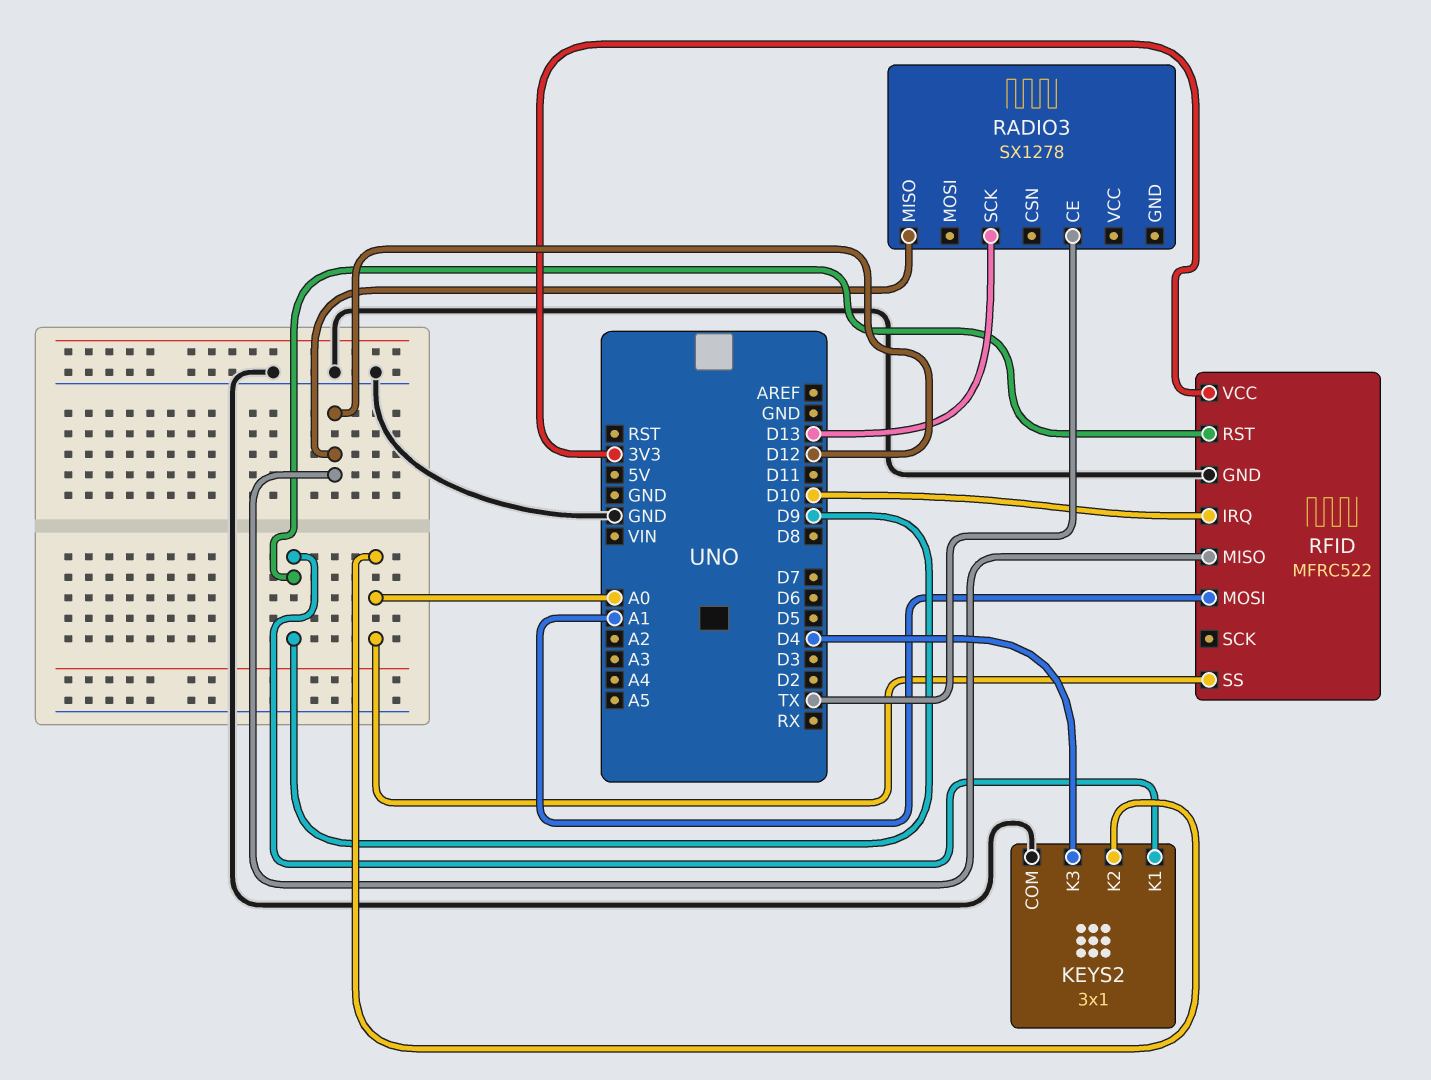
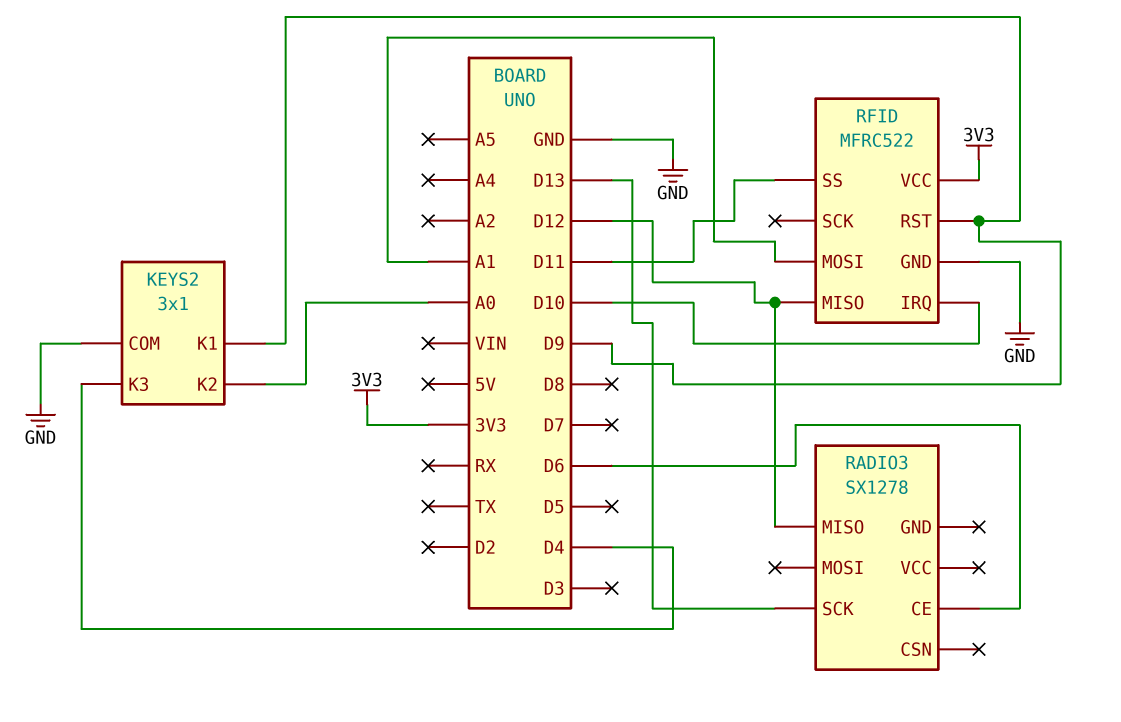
RADIO3 pin CE: TX -> D6
RFID pin SS: A0 -> D11

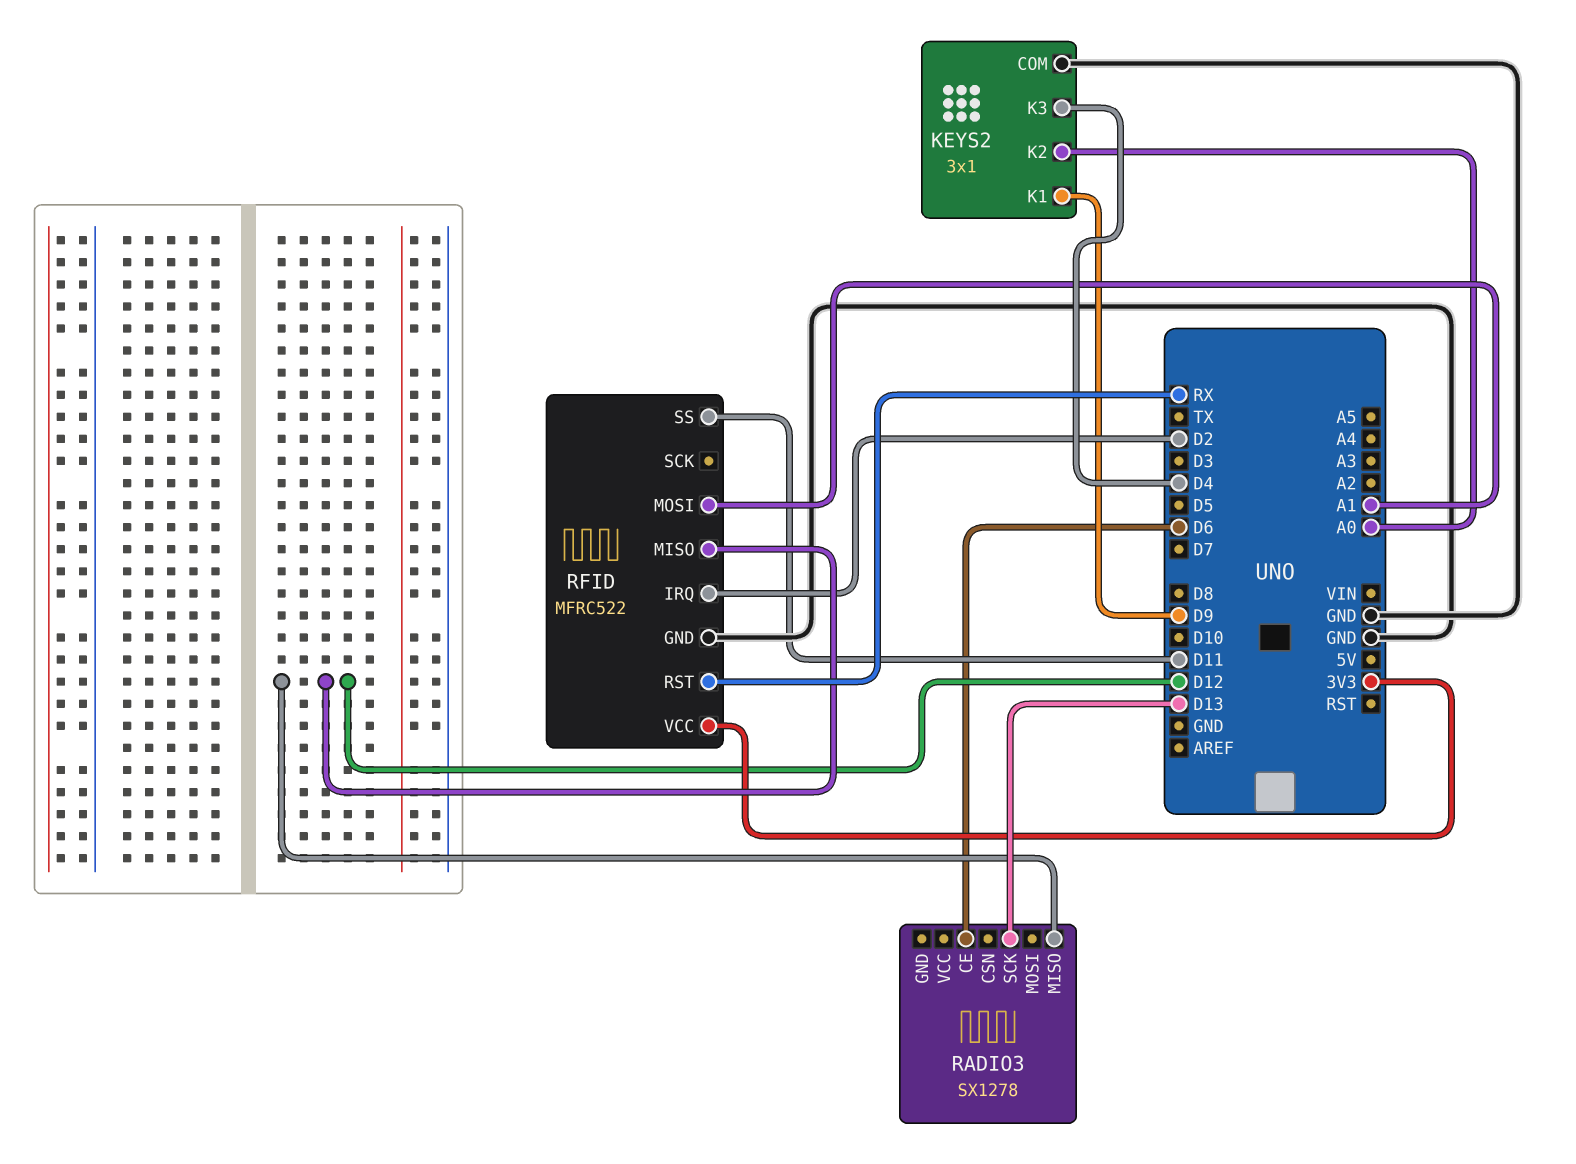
RFID pin IRQ: D10 -> D2
RFID pin RST: D9 -> RX

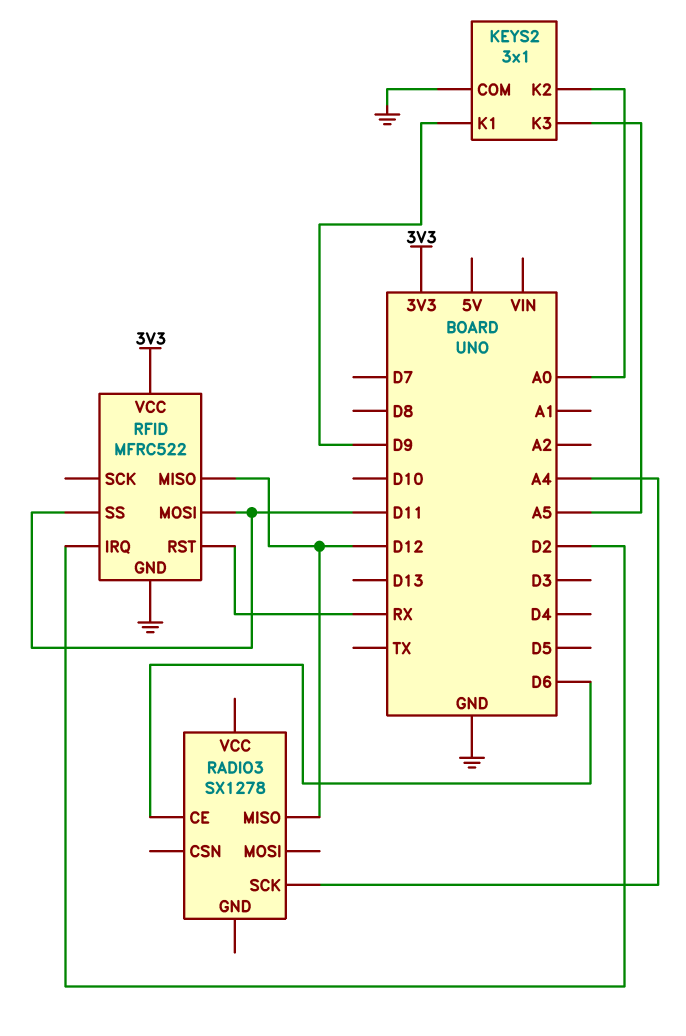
KEYS2 pin K3: D4 -> A5
RADIO3 pin SCK: D13 -> A4
RFID pin MOSI: A1 -> D11

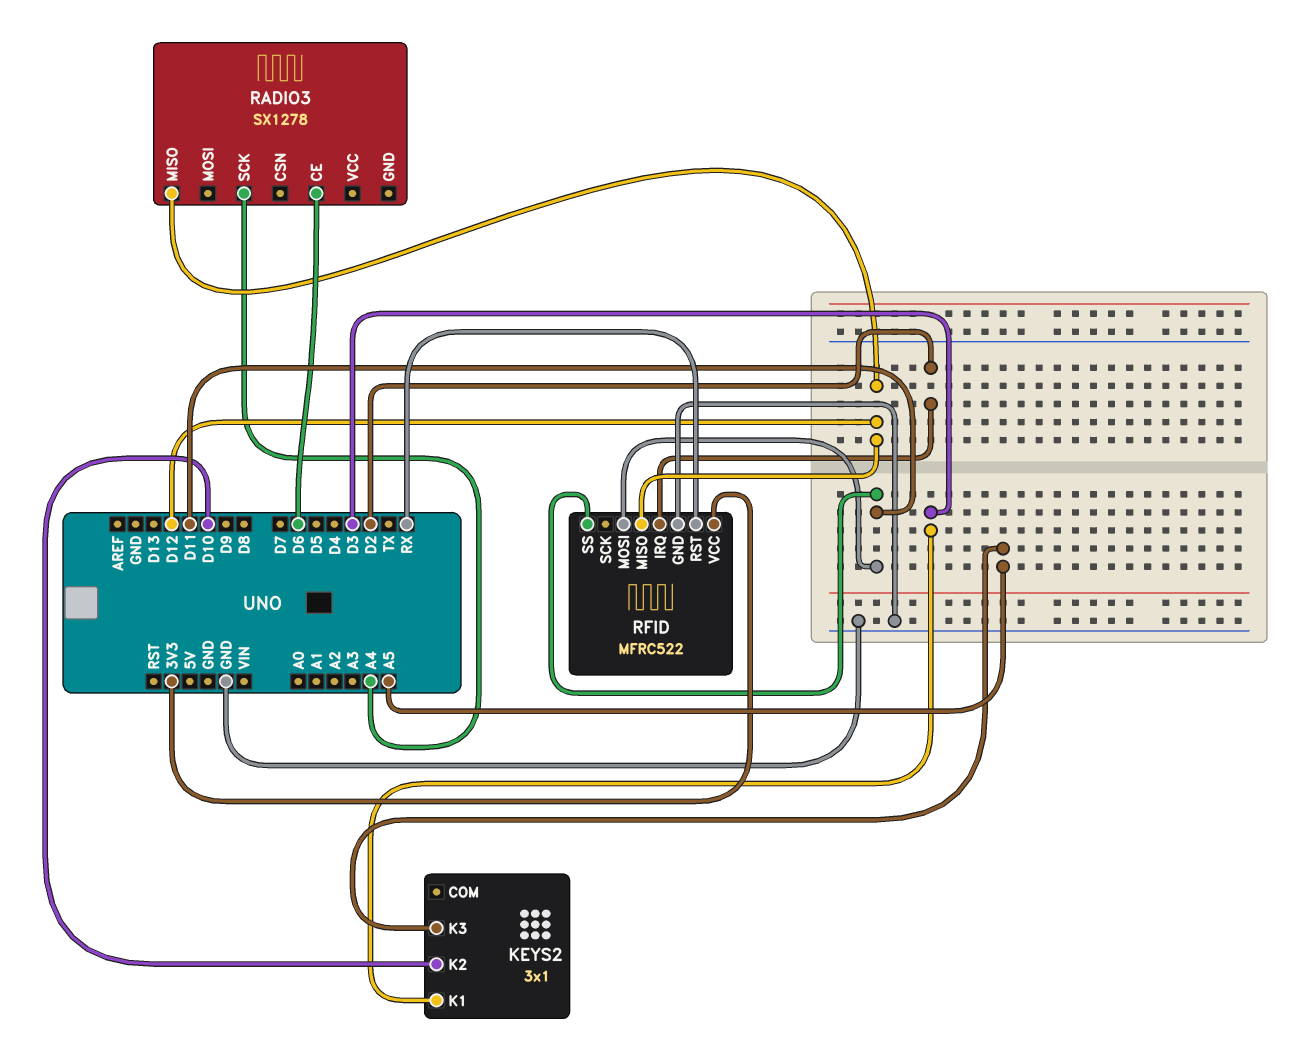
KEYS2 pin COM: GND -> none
KEYS2 pin K1: D9 -> D3
KEYS2 pin K2: A0 -> D10

